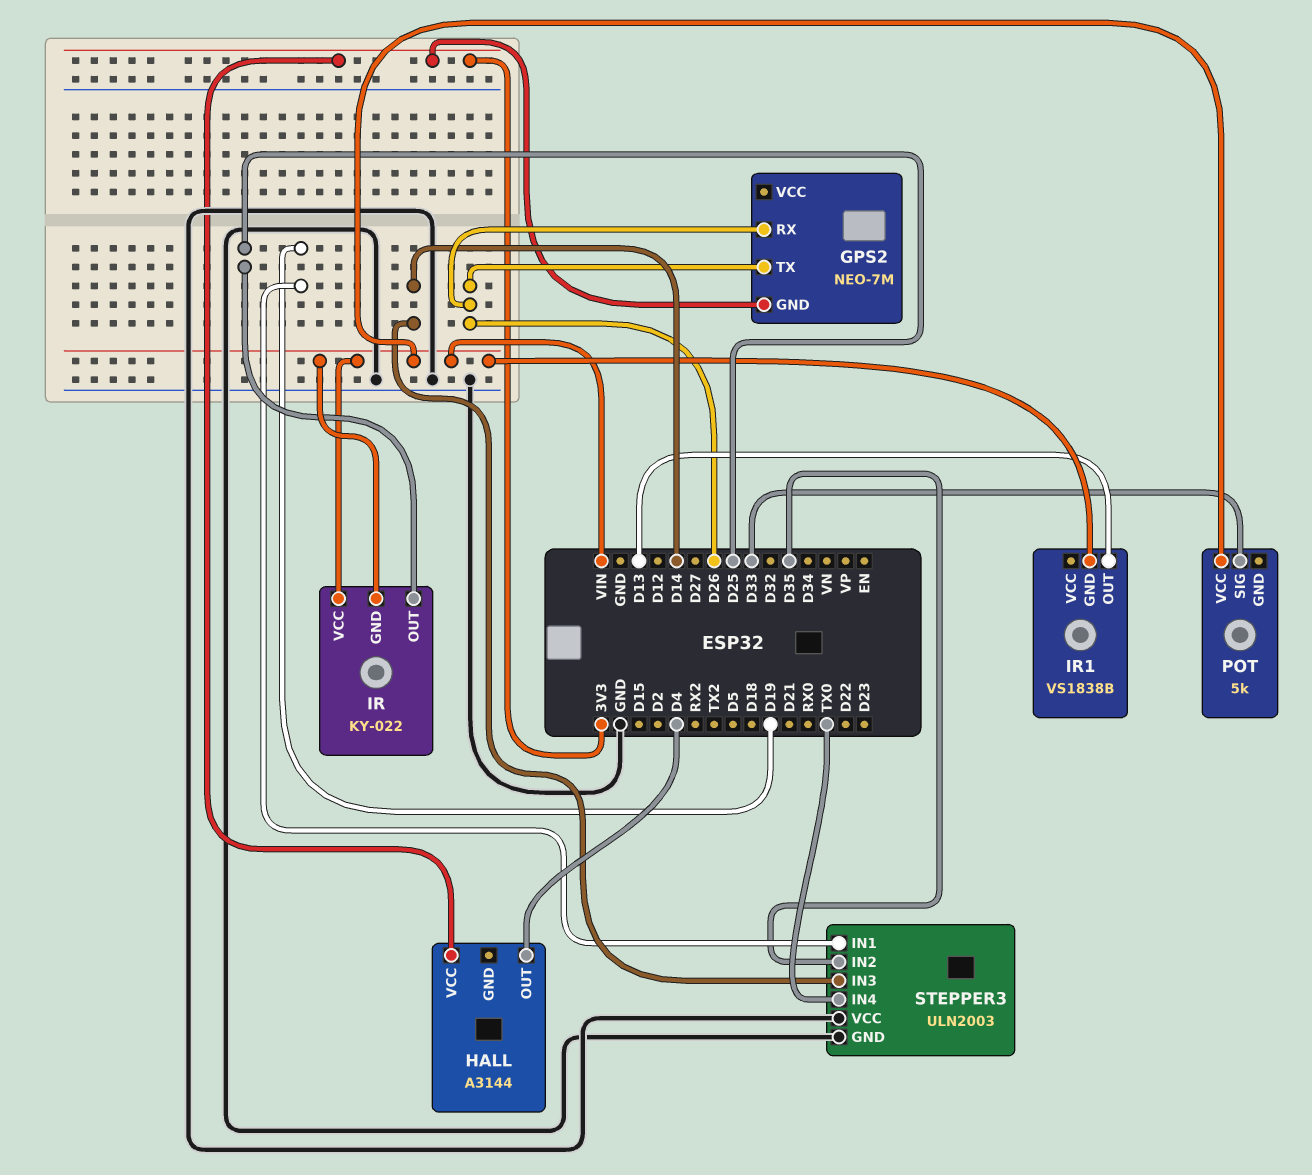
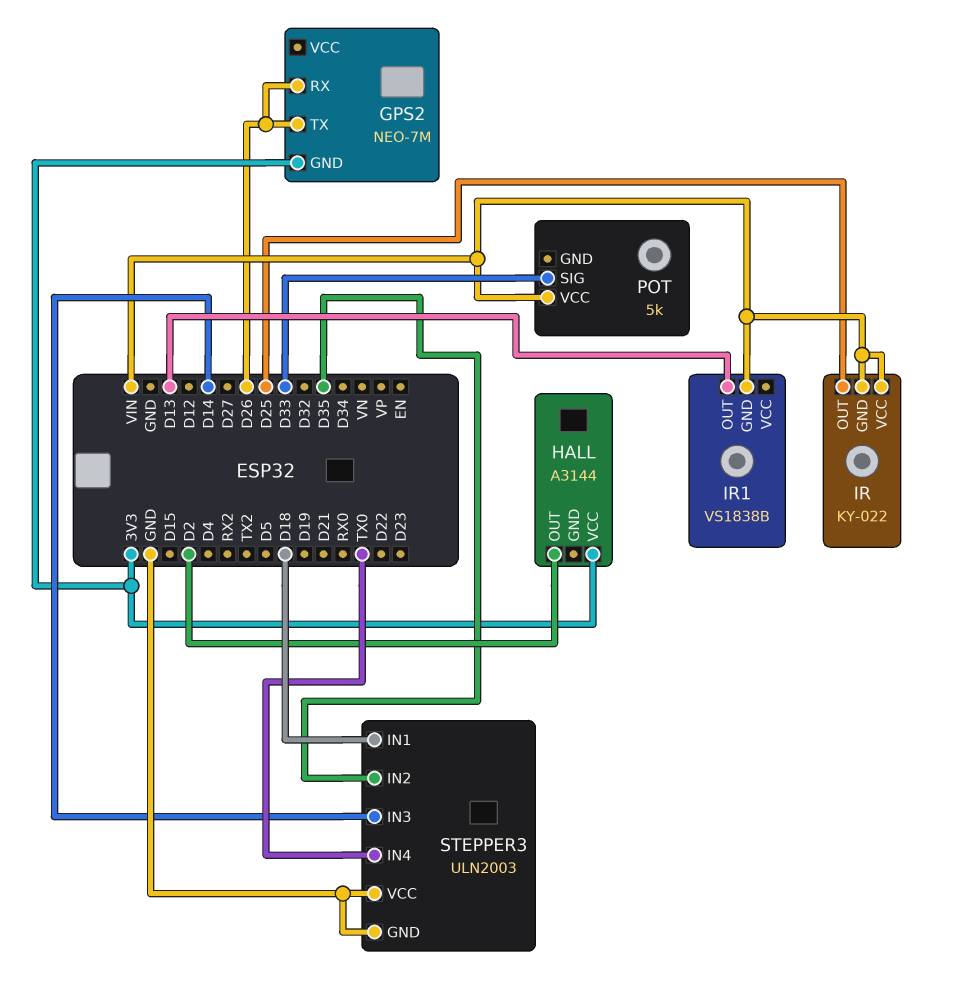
HALL pin OUT: D4 -> D2
STEPPER3 pin IN1: D19 -> D18

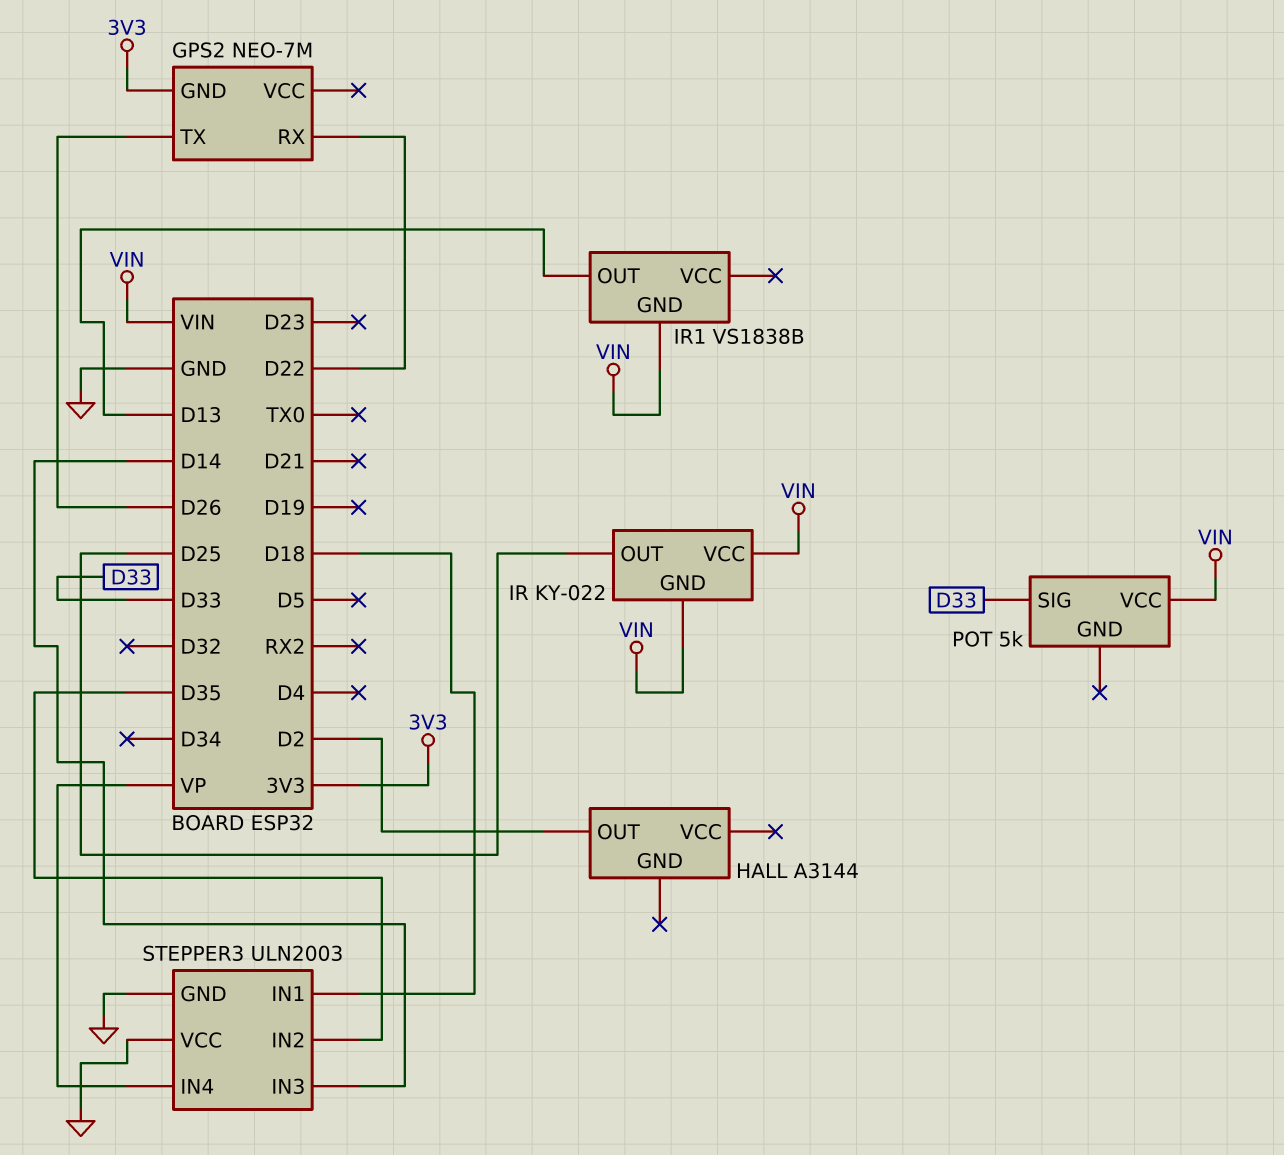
GPS2 pin RX: D26 -> D22
HALL pin VCC: 3V3 -> none
STEPPER3 pin IN4: TX0 -> VP

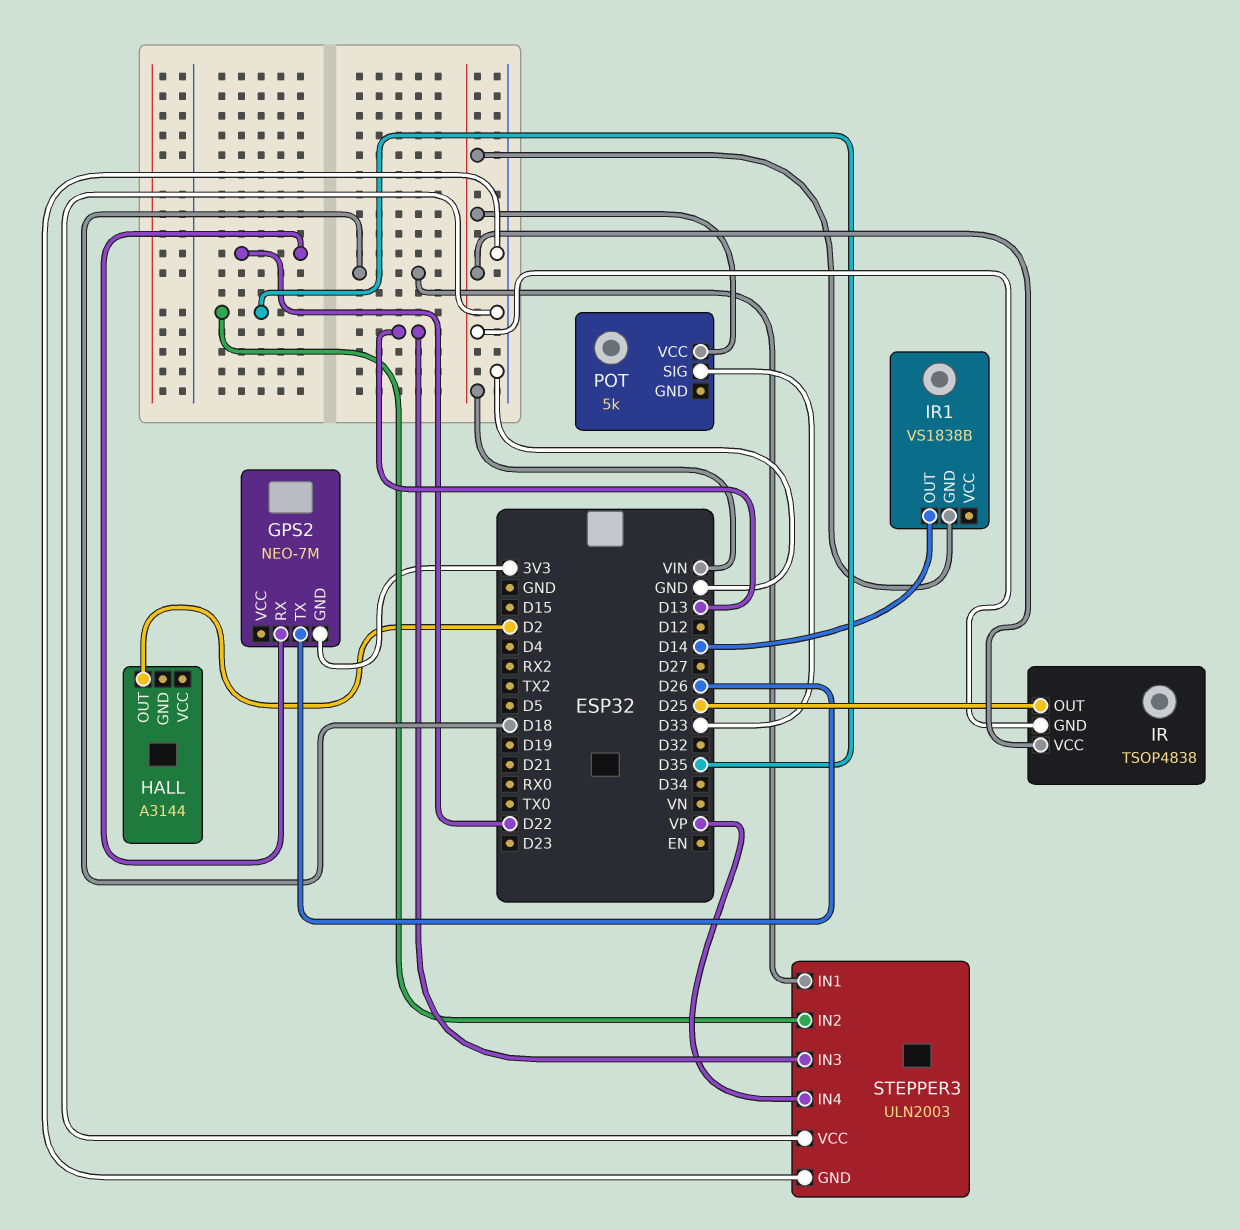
IR: KY-022 -> TSOP4838
IR1 pin OUT: D13 -> D14
STEPPER3 pin IN3: D14 -> D13

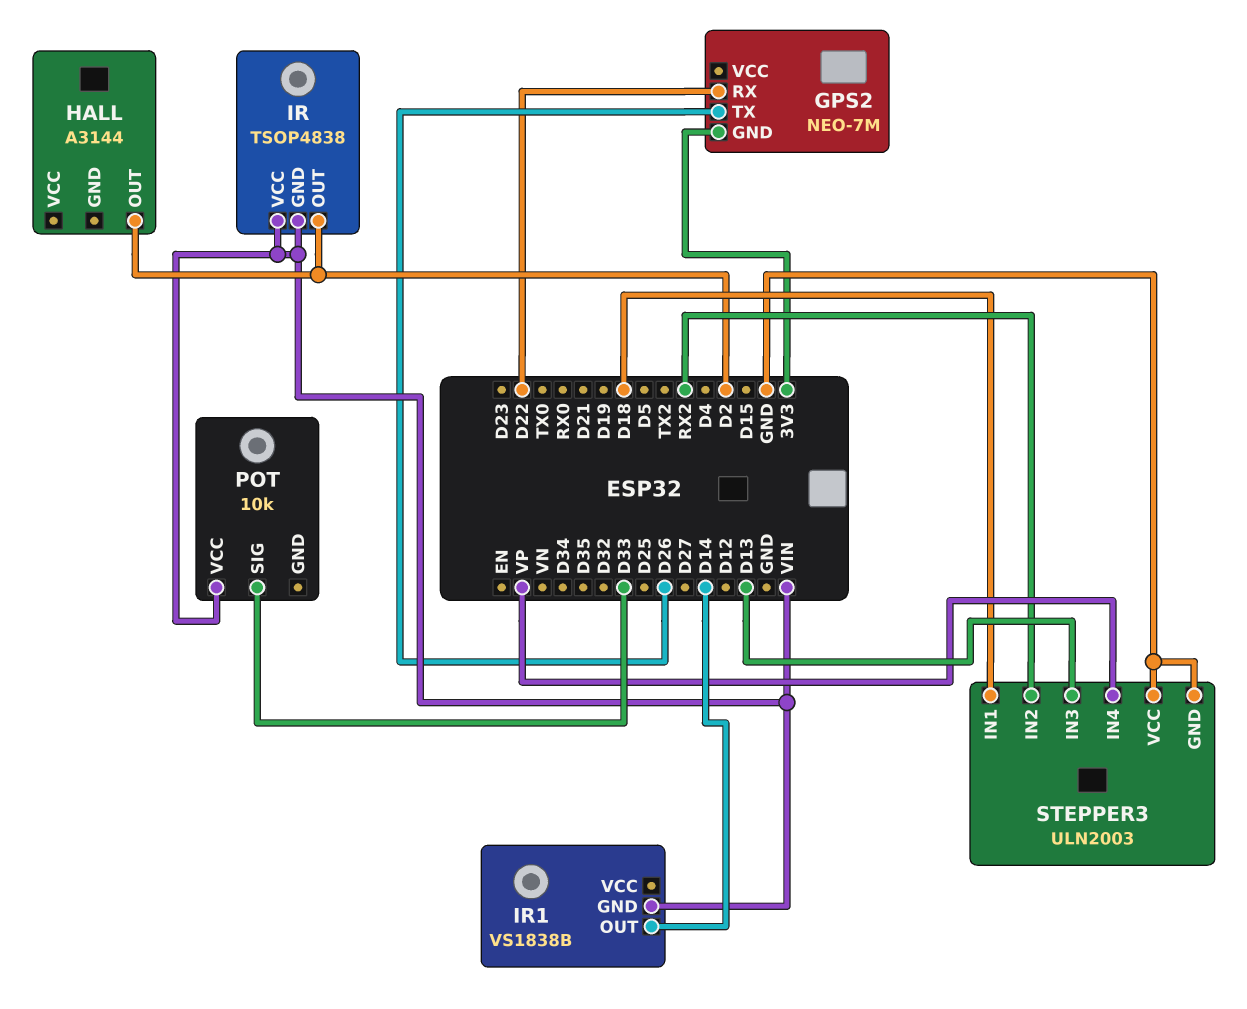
IR pin OUT: D25 -> D2
POT: 5k -> 10k
STEPPER3 pin IN2: D35 -> RX2

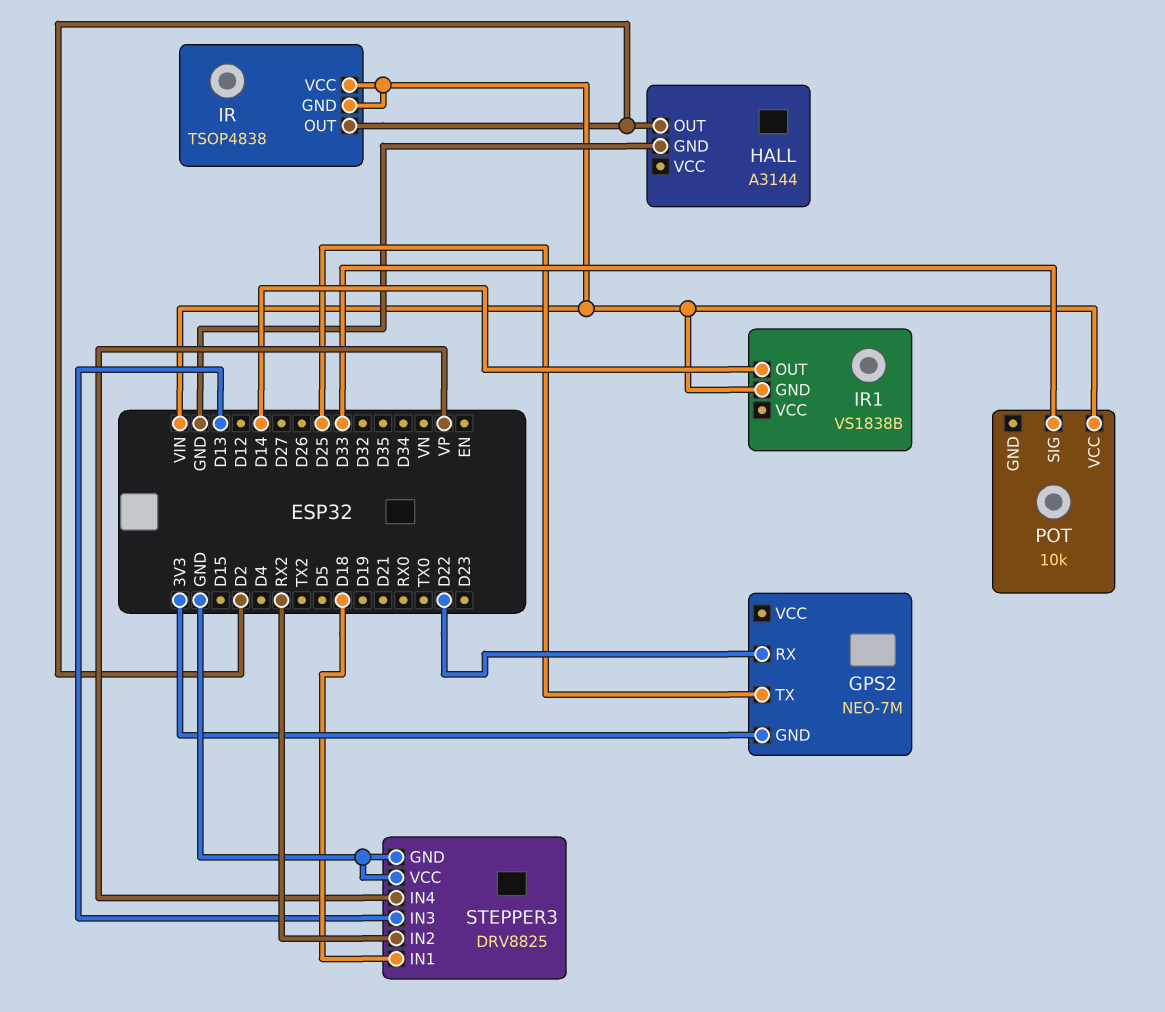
GPS2 pin TX: D26 -> D25
HALL pin GND: none -> GND
STEPPER3: ULN2003 -> DRV8825

